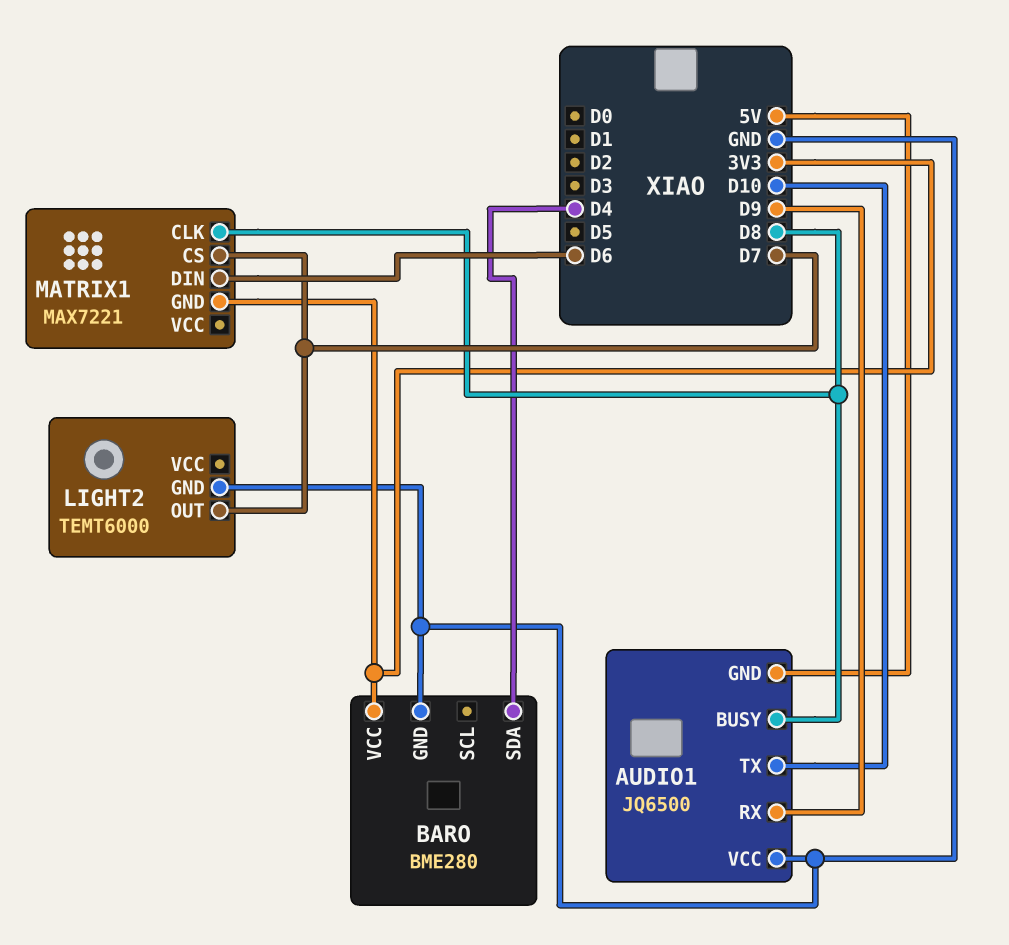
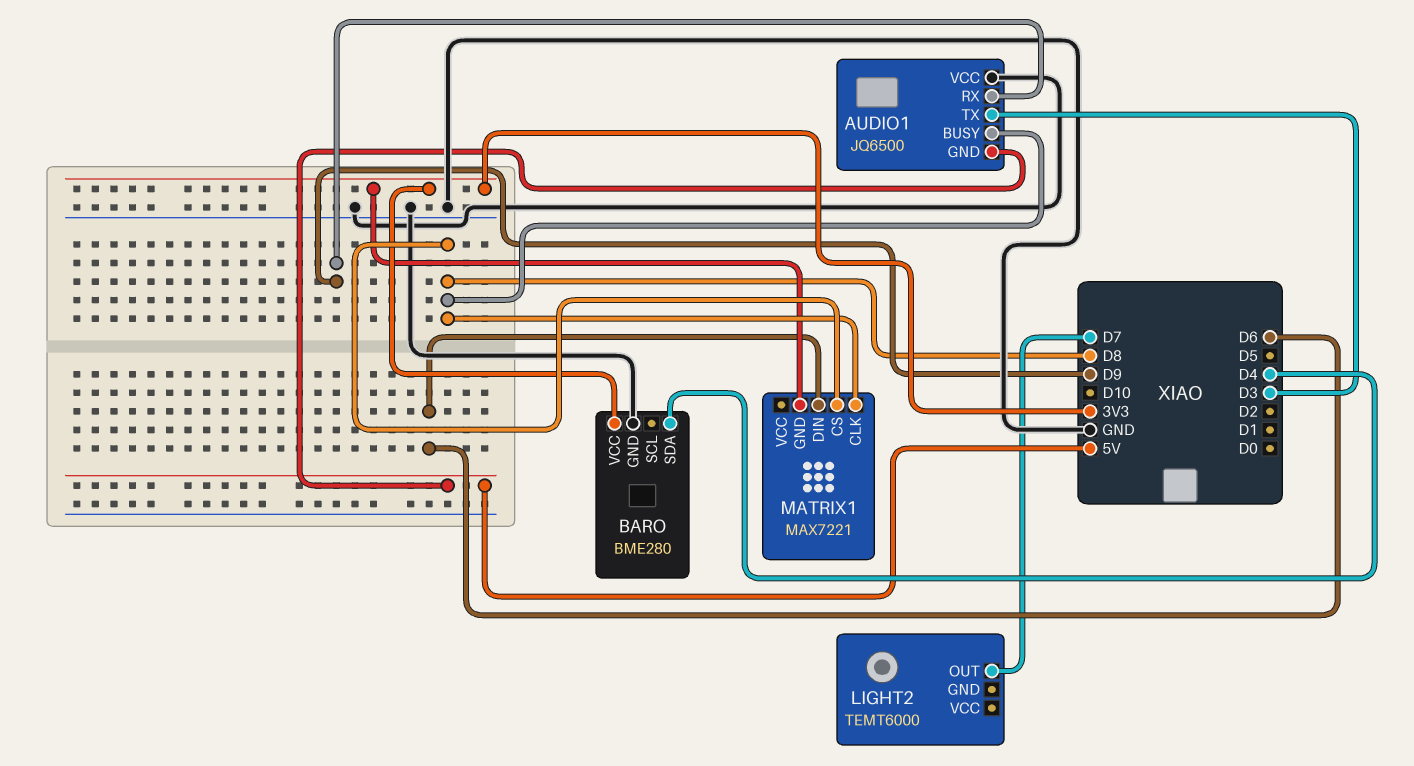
AUDIO1 pin TX: D10 -> D3
LIGHT2 pin GND: GND -> none
MATRIX1 pin CS: D7 -> D8

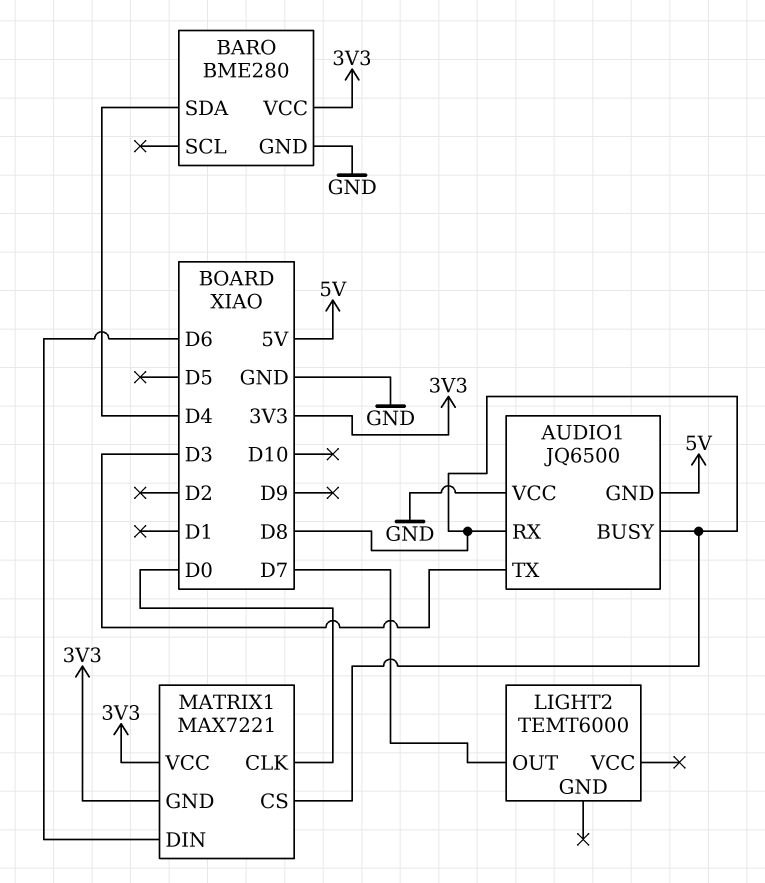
AUDIO1 pin RX: D9 -> D8
MATRIX1 pin CLK: D8 -> D0
MATRIX1 pin VCC: none -> 3V3

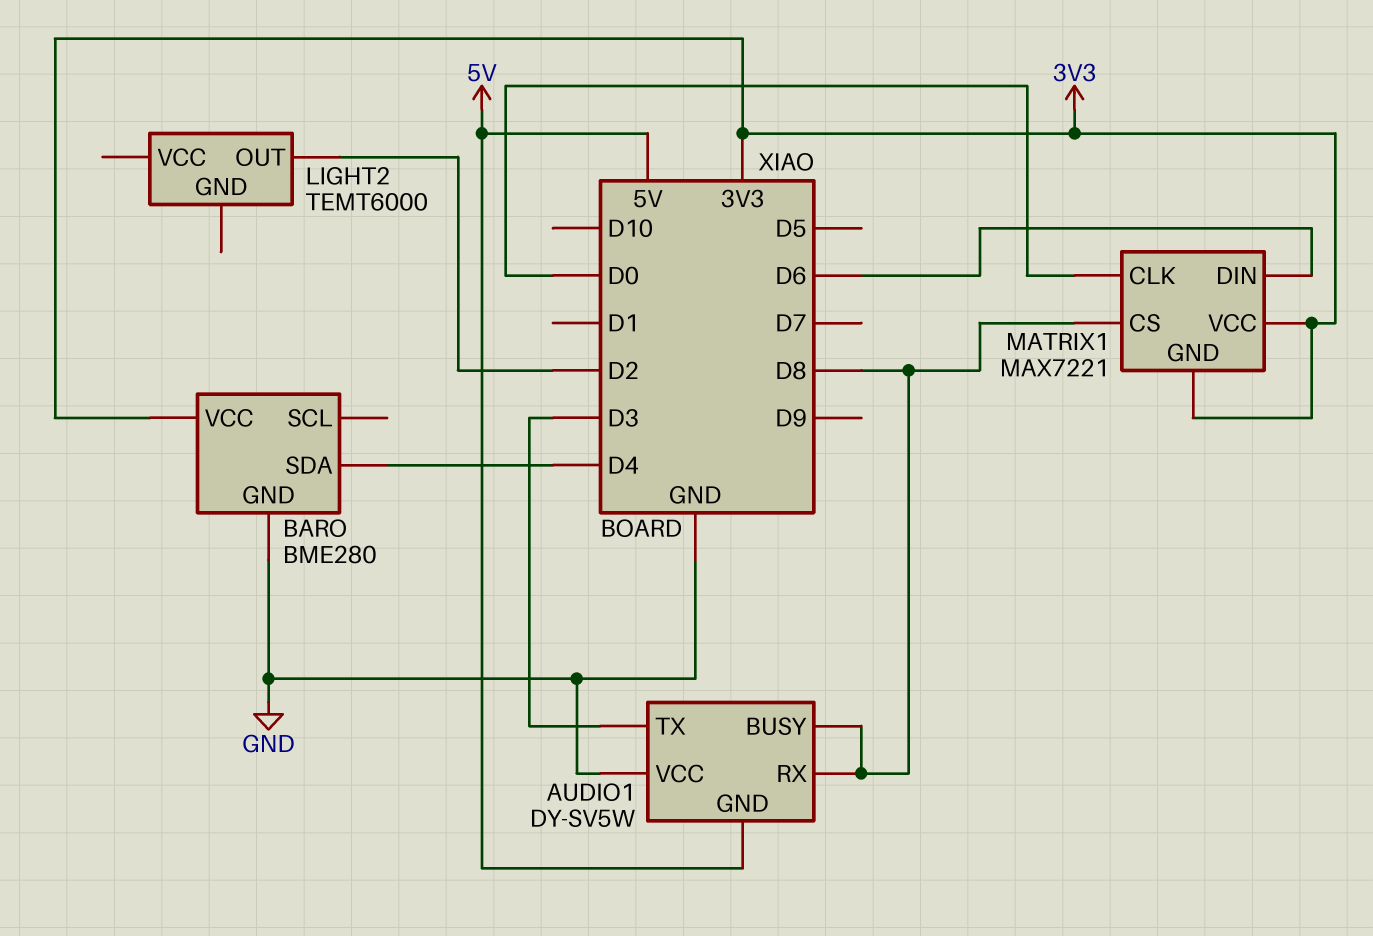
AUDIO1: JQ6500 -> DY-SV5W
LIGHT2 pin OUT: D7 -> D2

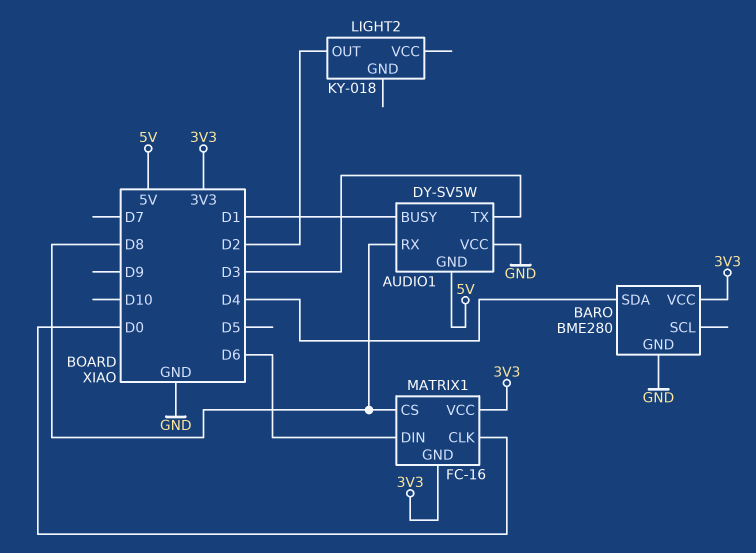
AUDIO1 pin BUSY: D8 -> D1
LIGHT2: TEMT6000 -> KY-018
MATRIX1: MAX7221 -> FC-16

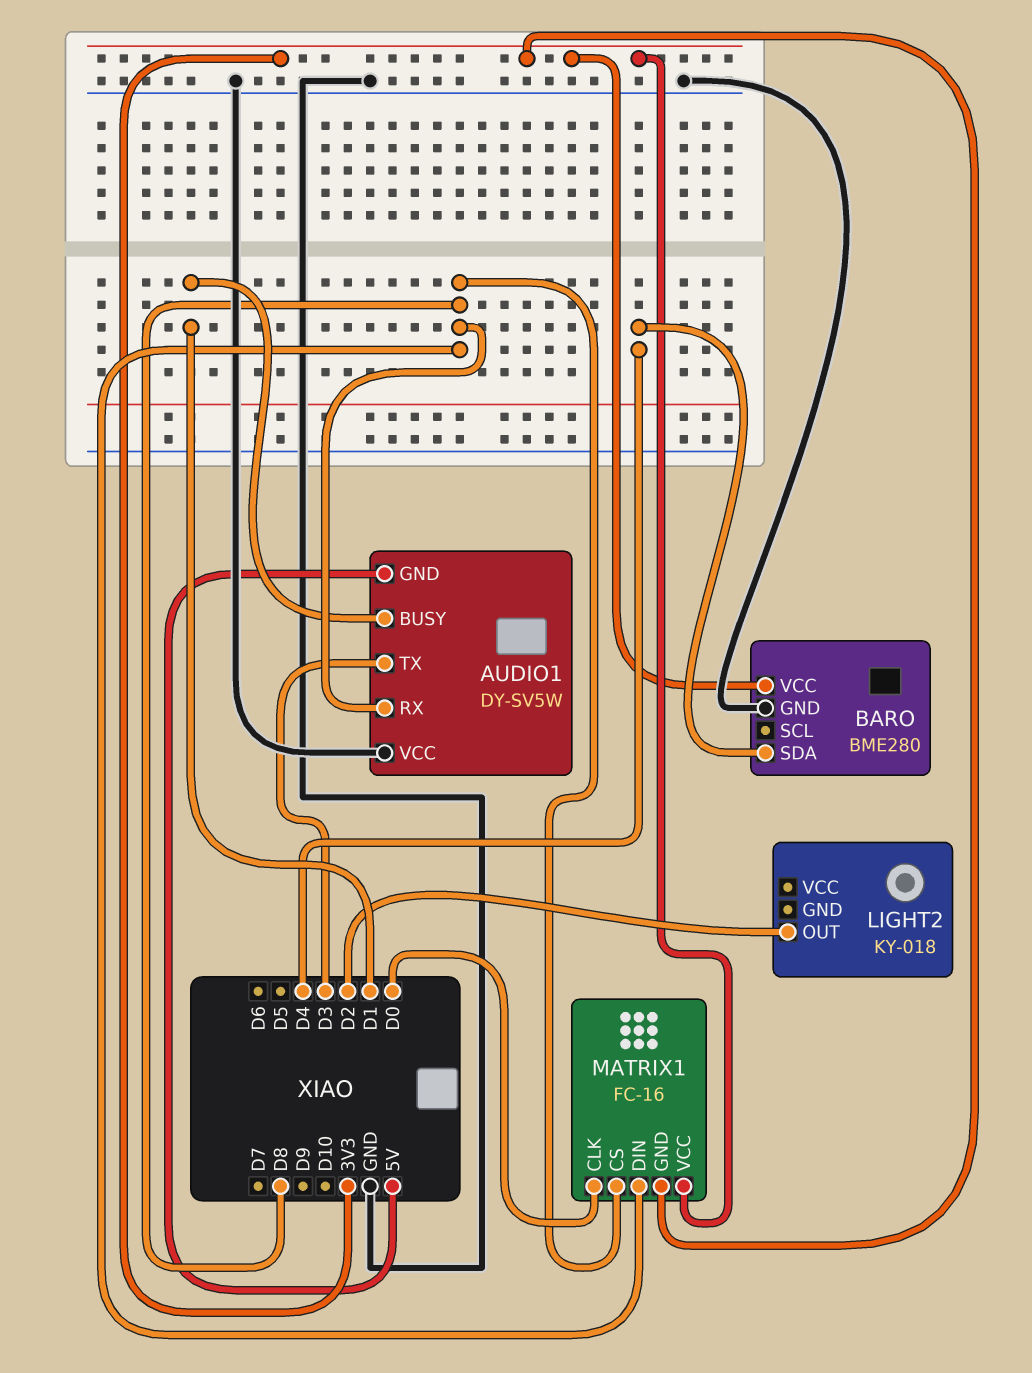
MATRIX1 pin DIN: D6 -> D8

